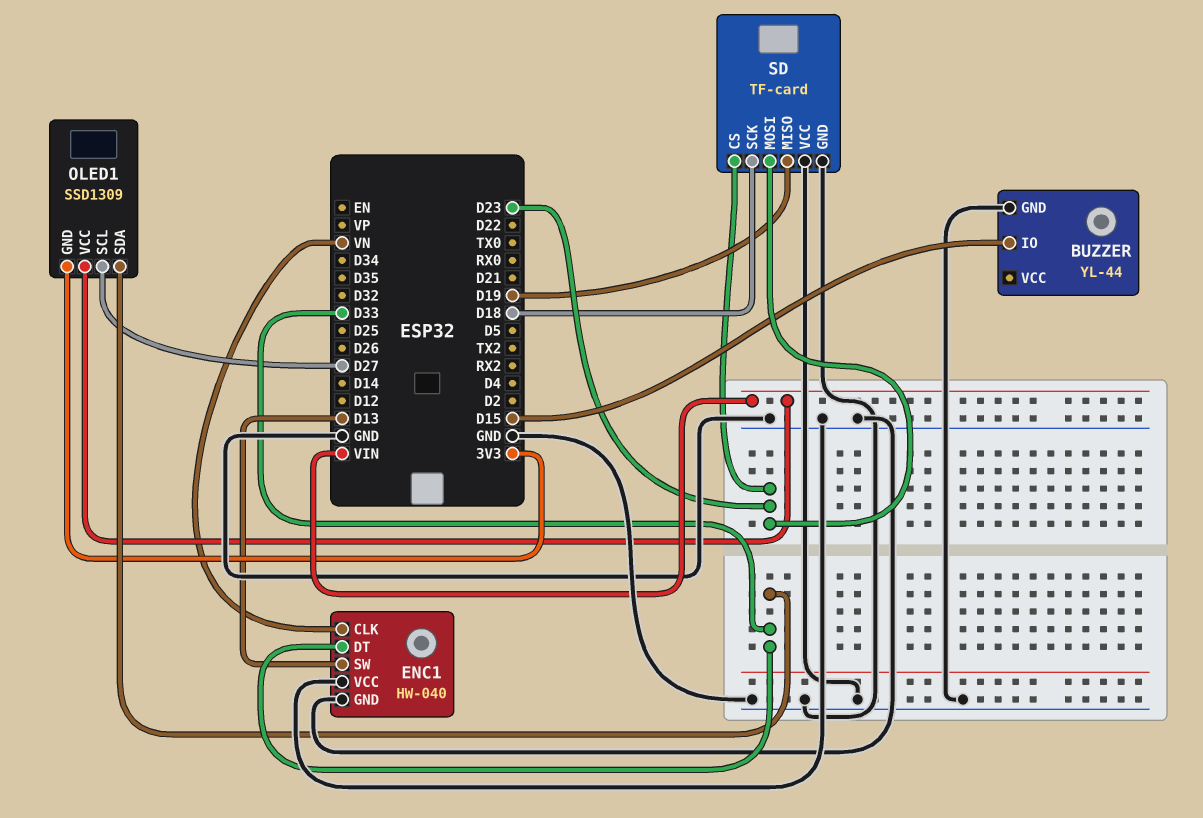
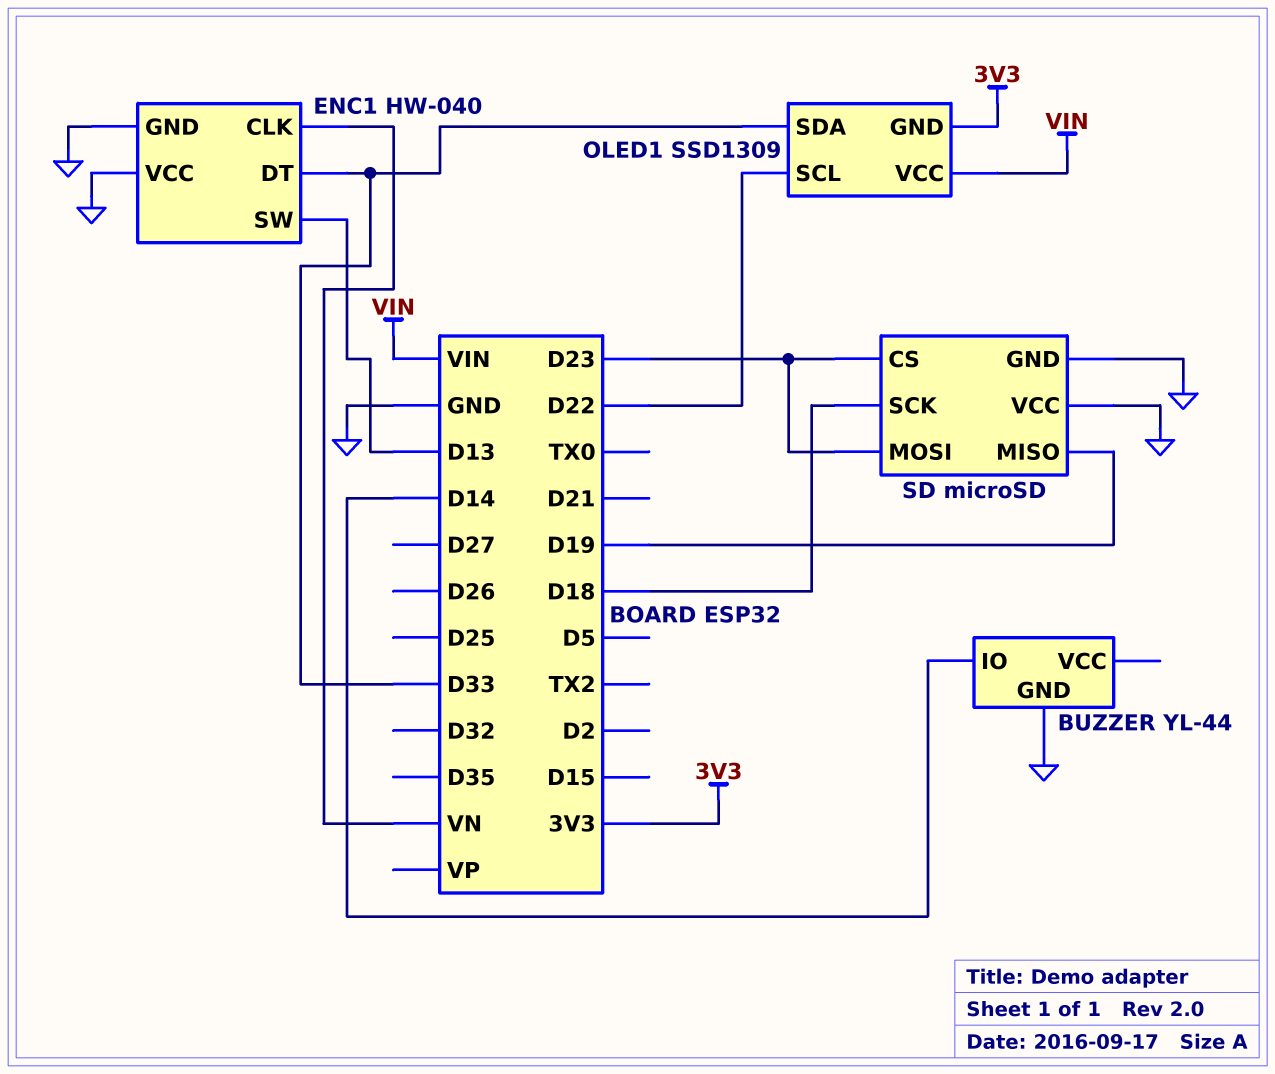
BUZZER pin IO: D15 -> D14
OLED1 pin SCL: D27 -> D22
SD: TF-card -> microSD

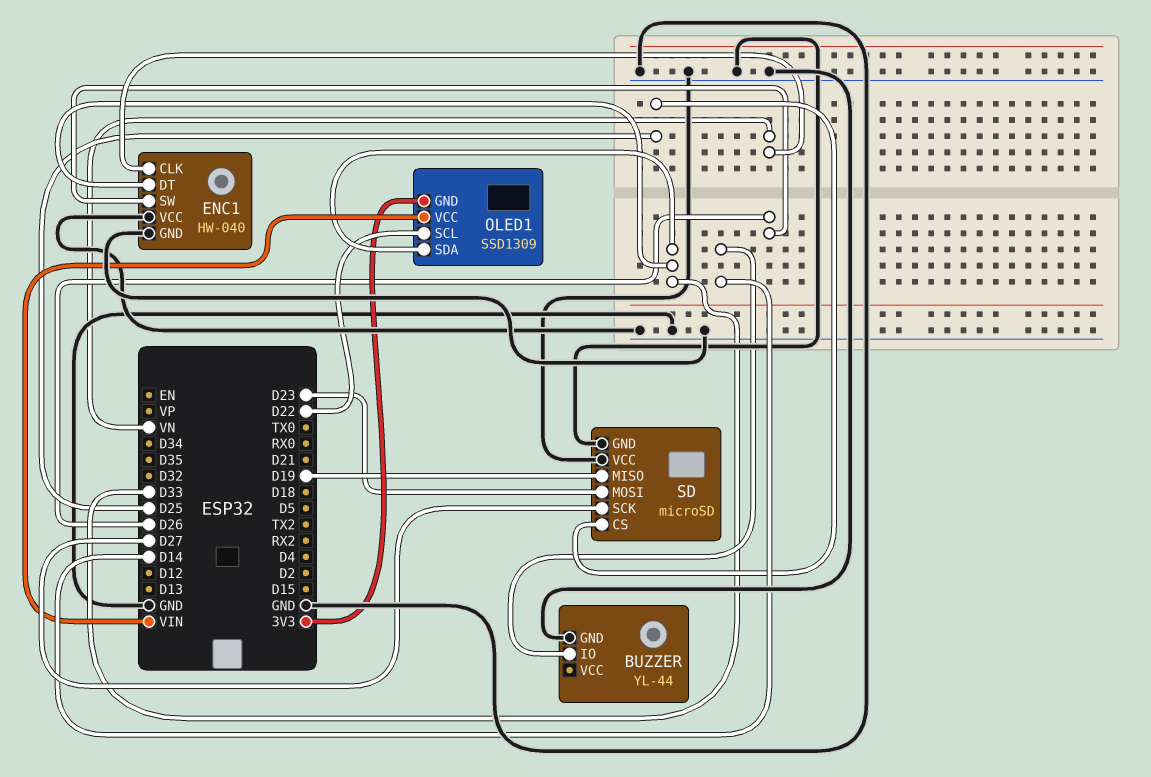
ENC1 pin SW: D13 -> D26
SD pin CS: D23 -> D25
SD pin SCK: D18 -> D27

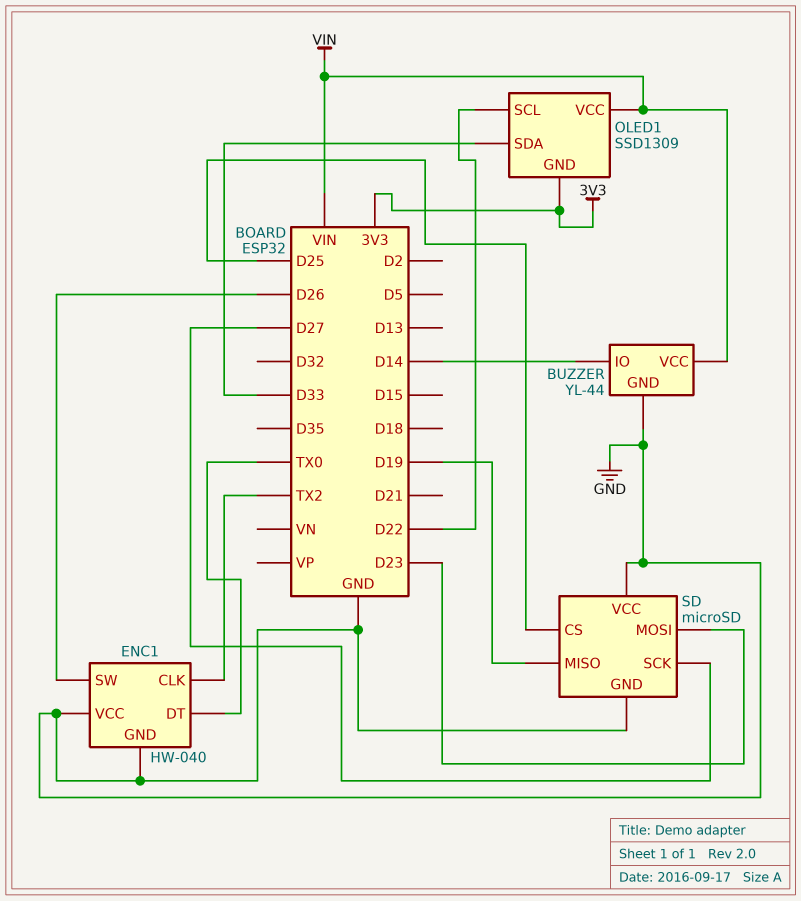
BUZZER pin VCC: none -> VIN
ENC1 pin CLK: VN -> TX2
ENC1 pin DT: D33 -> TX0

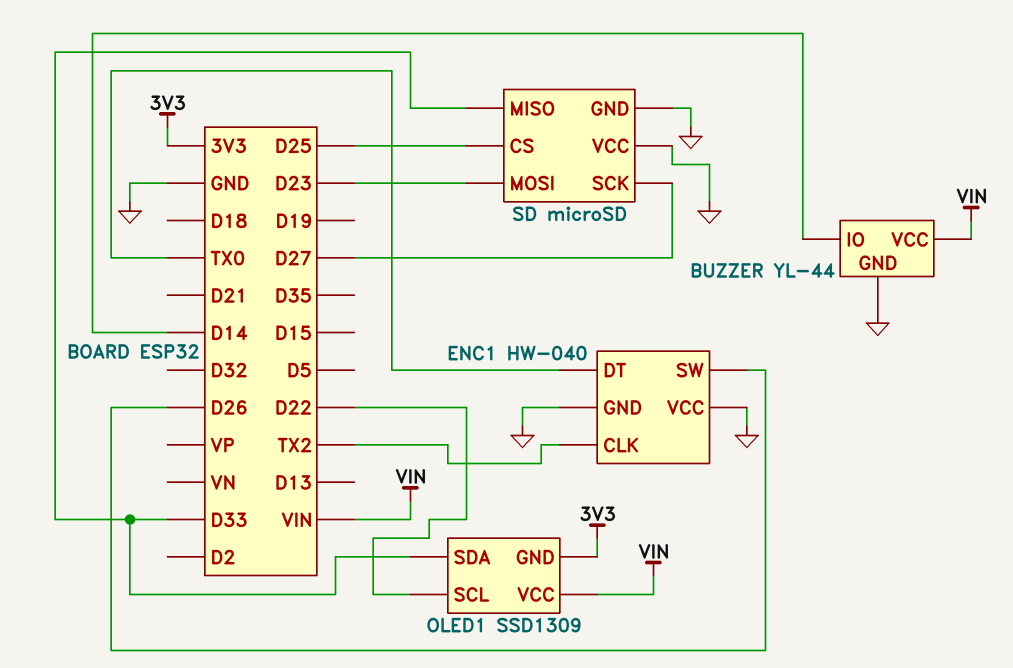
SD pin MISO: D19 -> D33

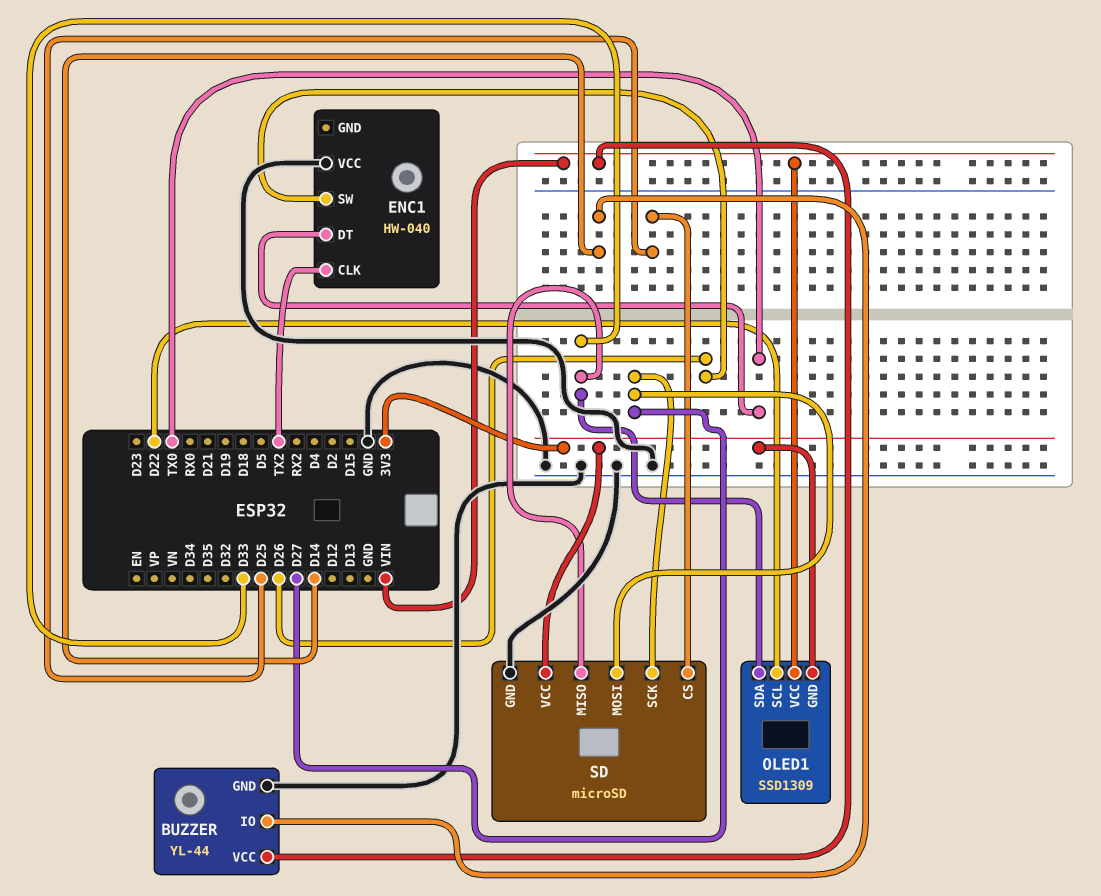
ENC1 pin GND: GND -> none
SD pin MOSI: D23 -> D27
SD pin VCC: GND -> 3V3

